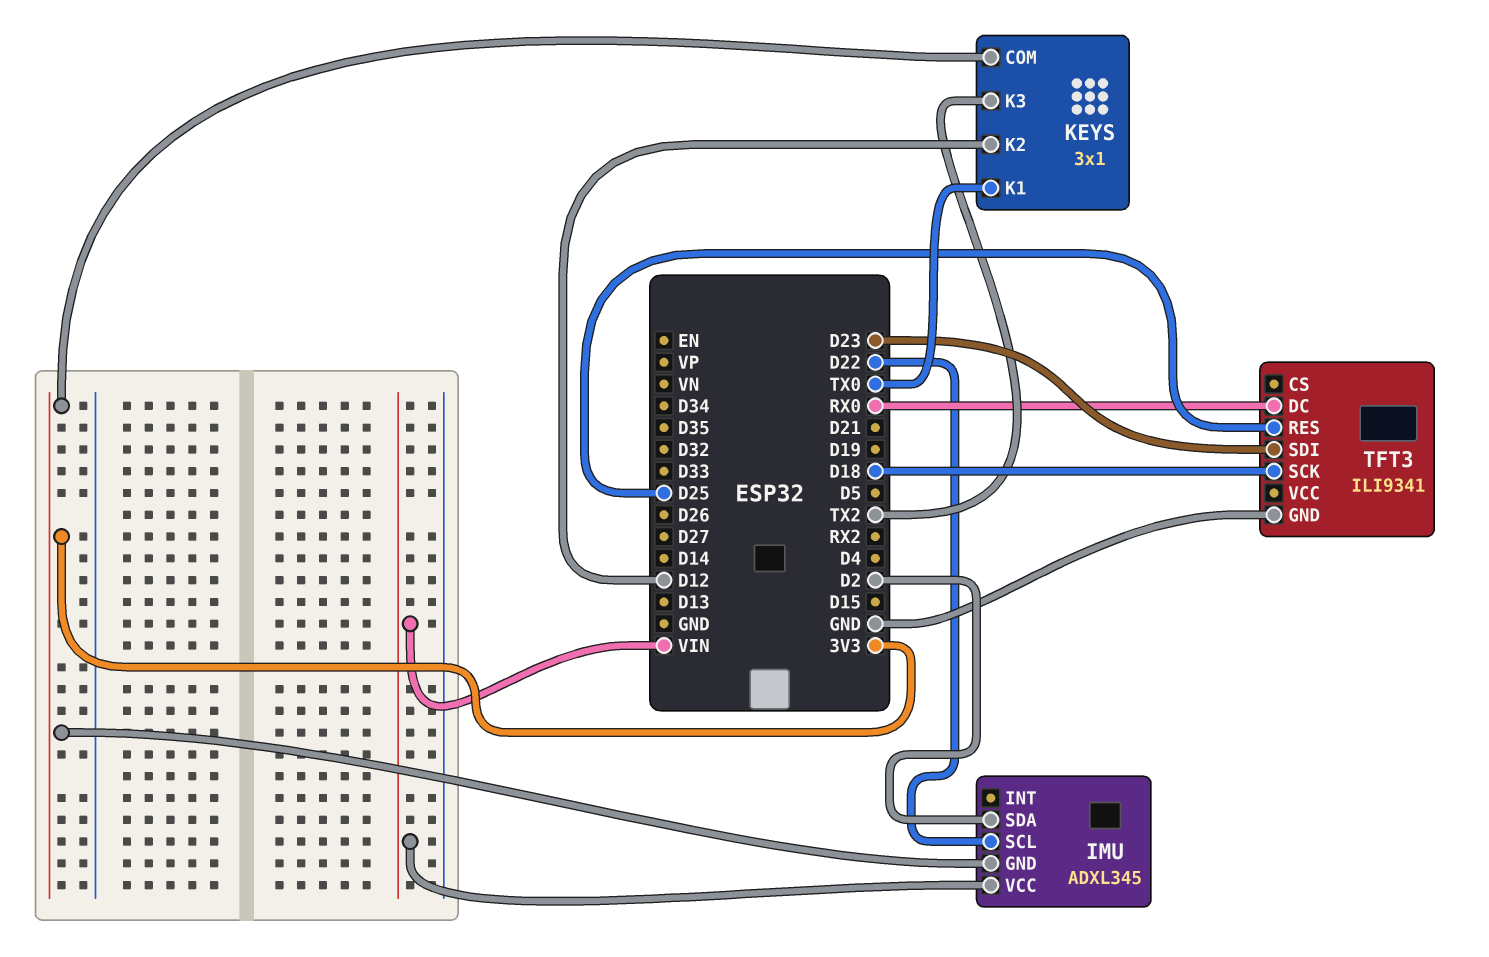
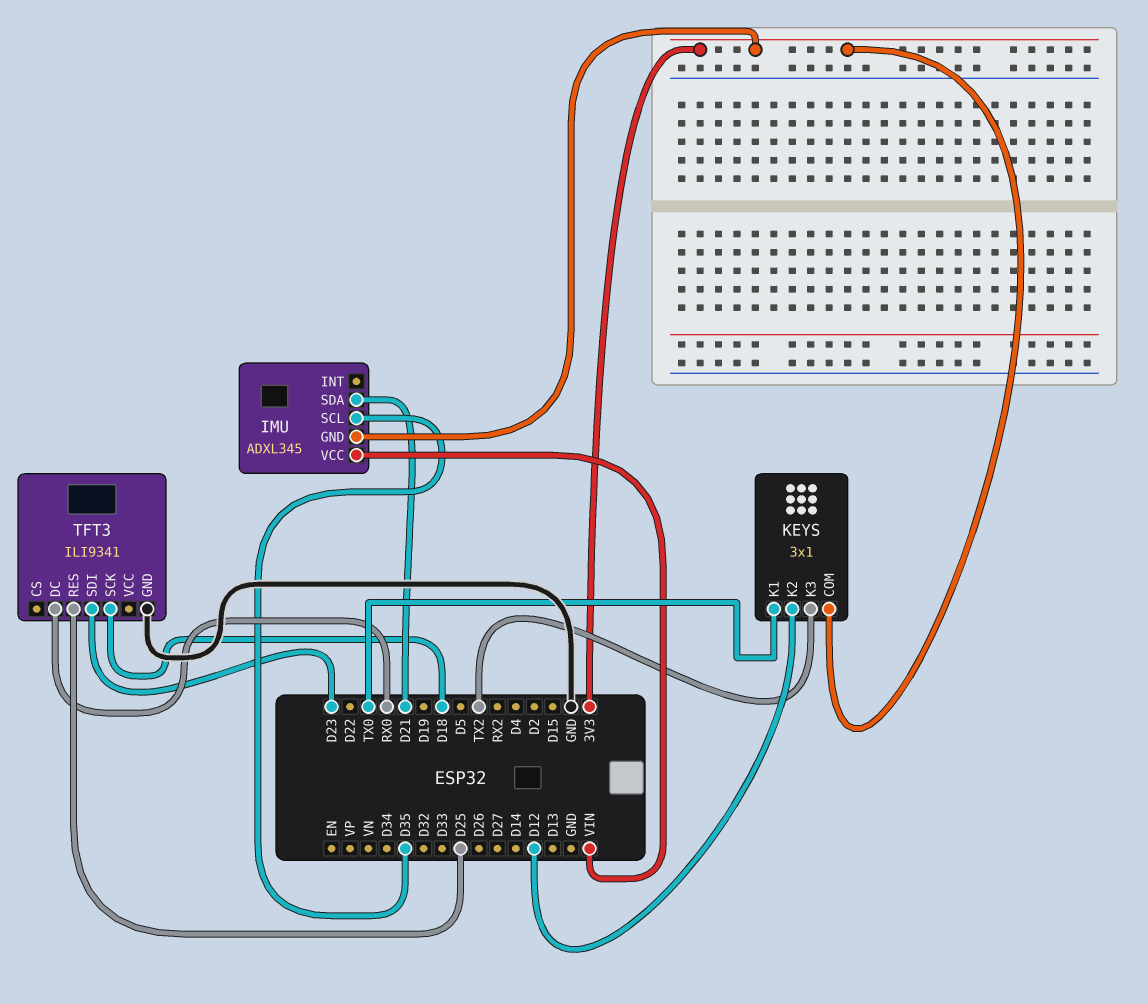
IMU pin SCL: D22 -> D35
IMU pin SDA: D2 -> D21

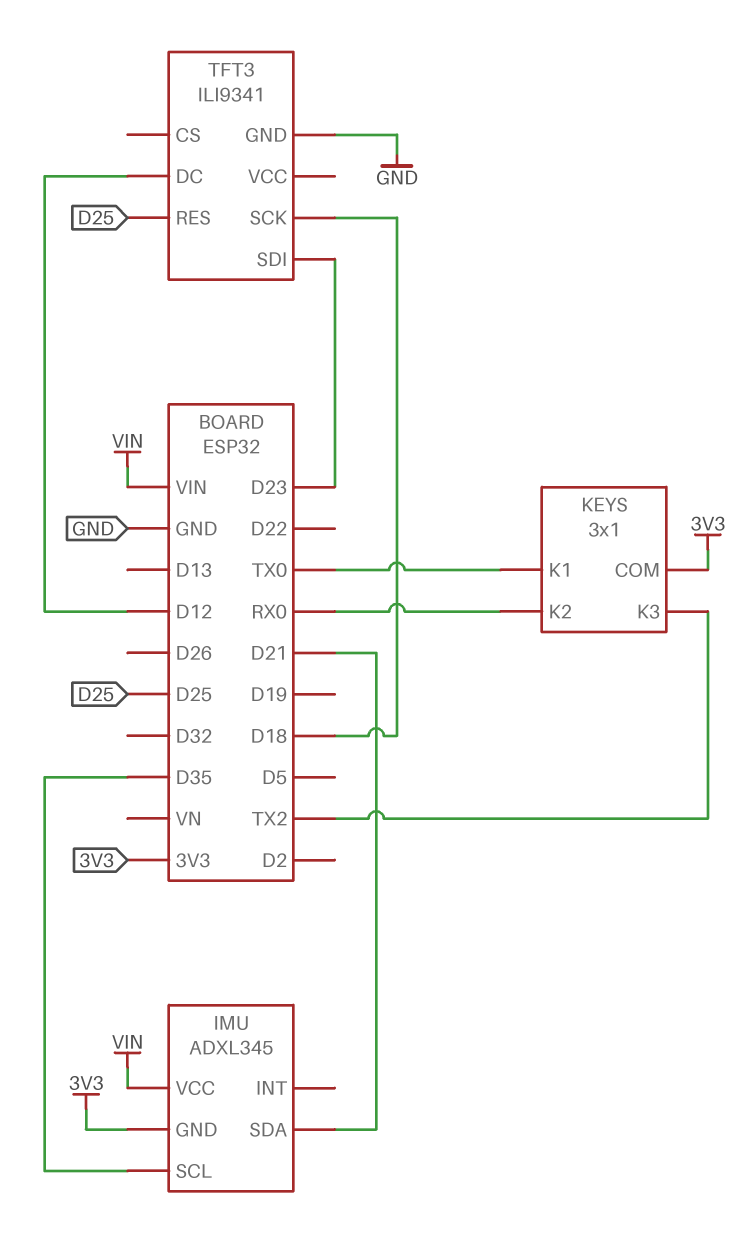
KEYS pin K2: D12 -> RX0
TFT3 pin DC: RX0 -> D12

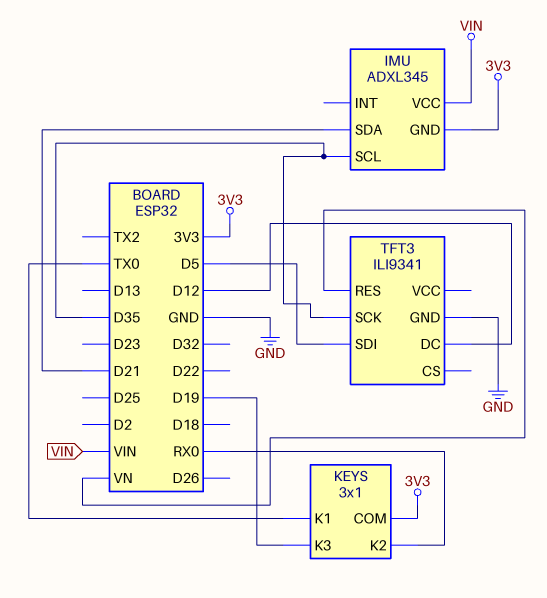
KEYS pin K3: TX2 -> D19
TFT3 pin RES: D25 -> VN
TFT3 pin SCK: D18 -> D35
TFT3 pin SDI: D23 -> D5

